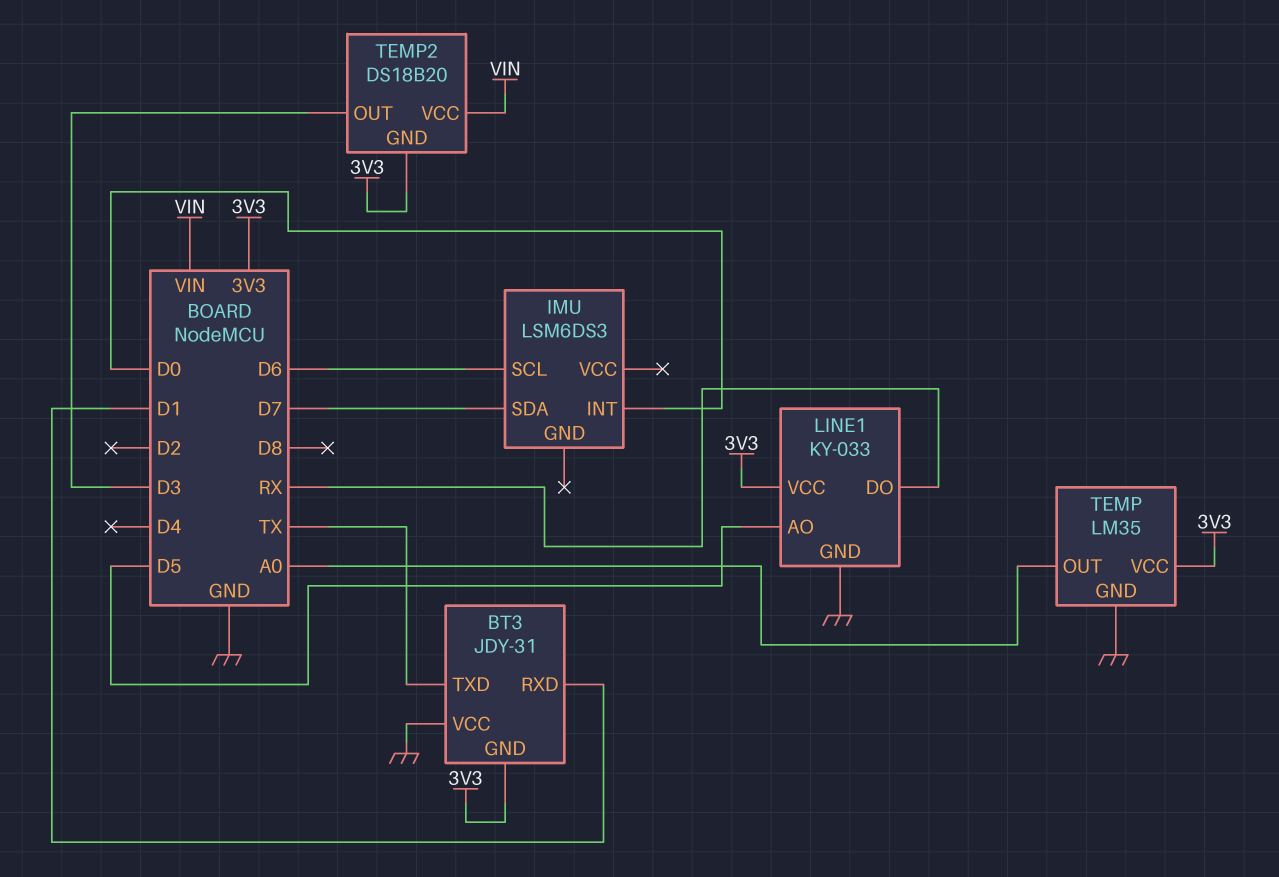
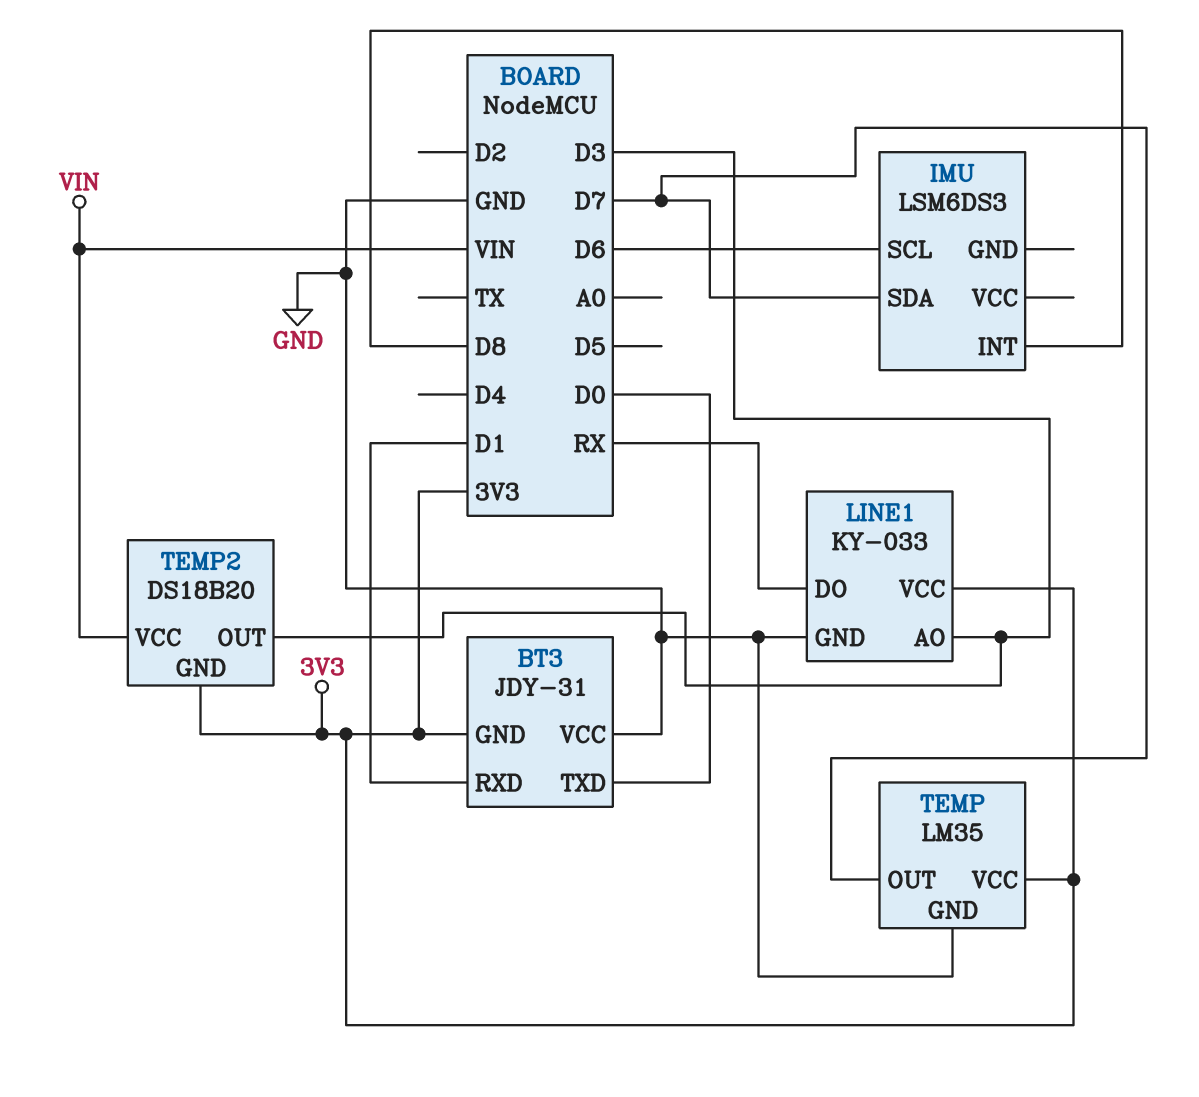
BT3 pin TXD: TX -> D0
IMU pin INT: D0 -> D8
LINE1 pin AO: D5 -> D3
TEMP pin OUT: A0 -> D7

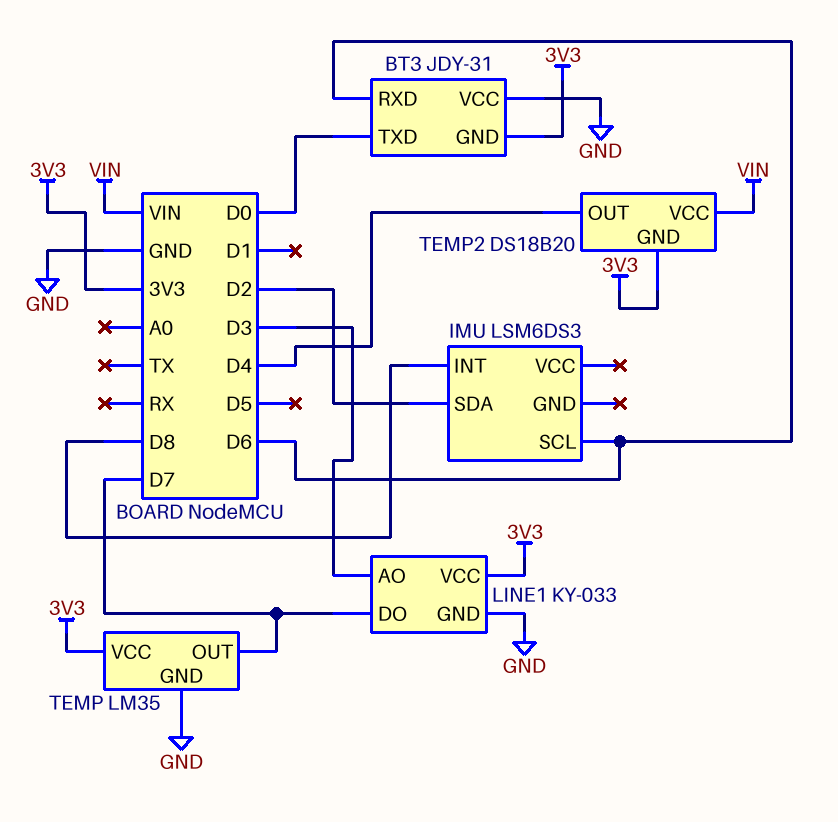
BT3 pin RXD: D1 -> D6
IMU pin SDA: D7 -> D2
LINE1 pin DO: RX -> D7
TEMP2 pin OUT: D3 -> D4

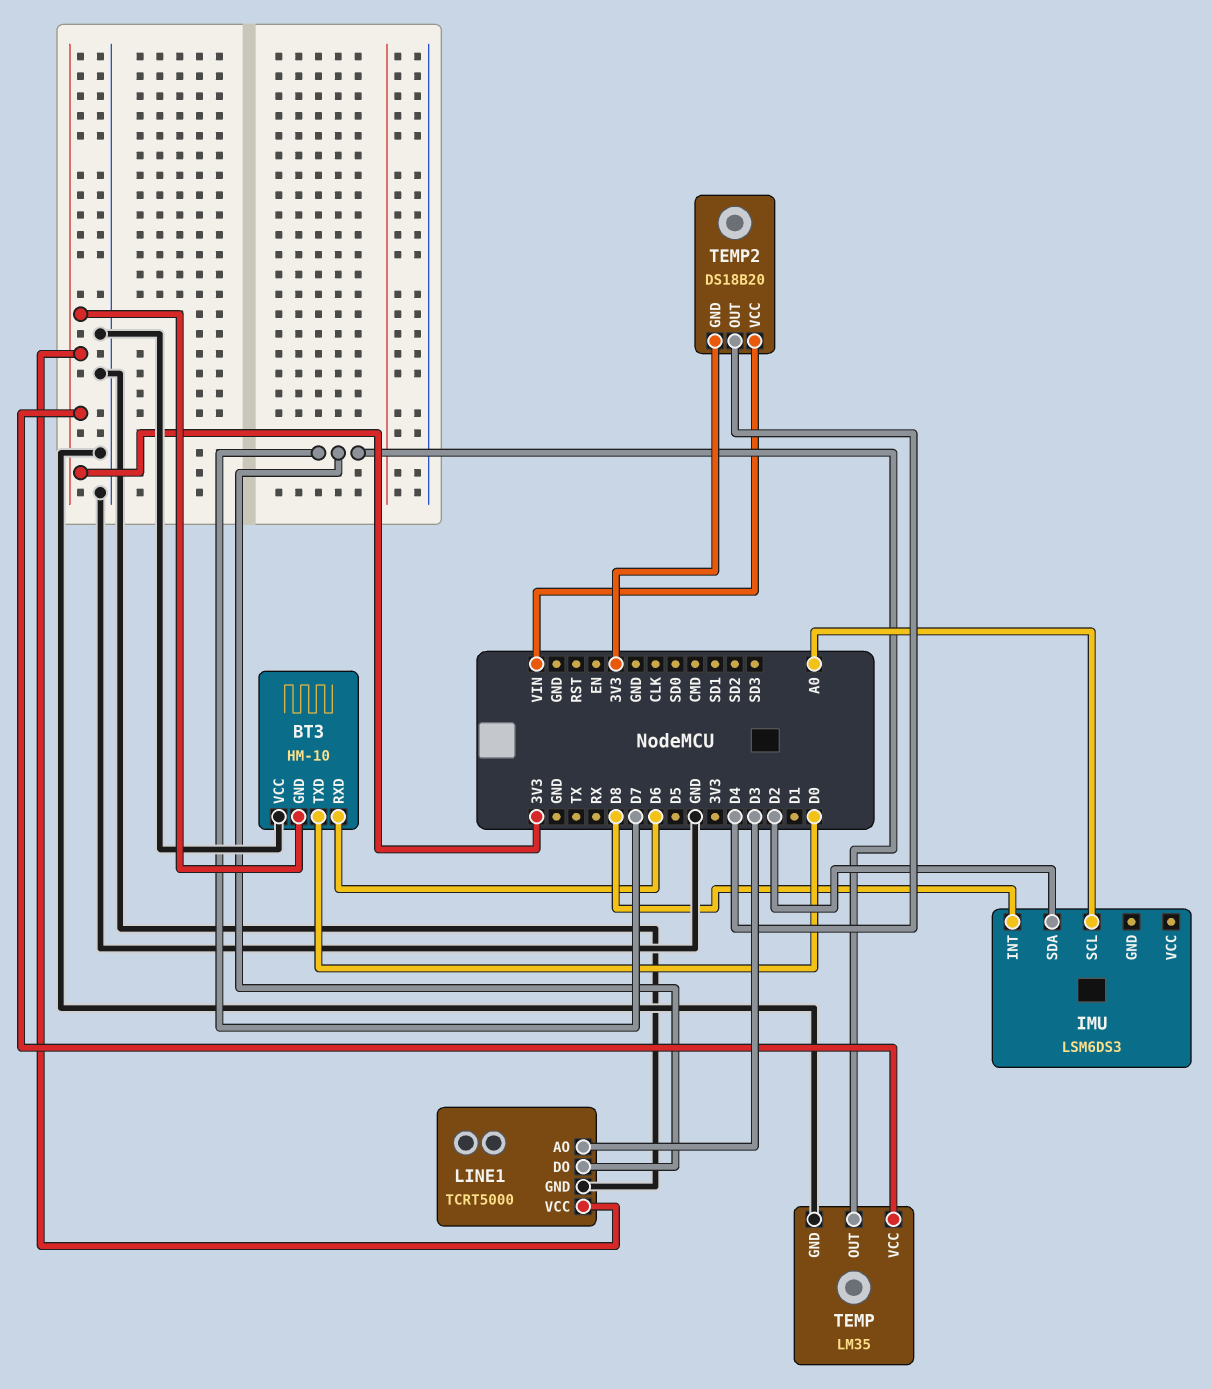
BT3: JDY-31 -> HM-10
IMU pin SCL: D6 -> A0
LINE1: KY-033 -> TCRT5000

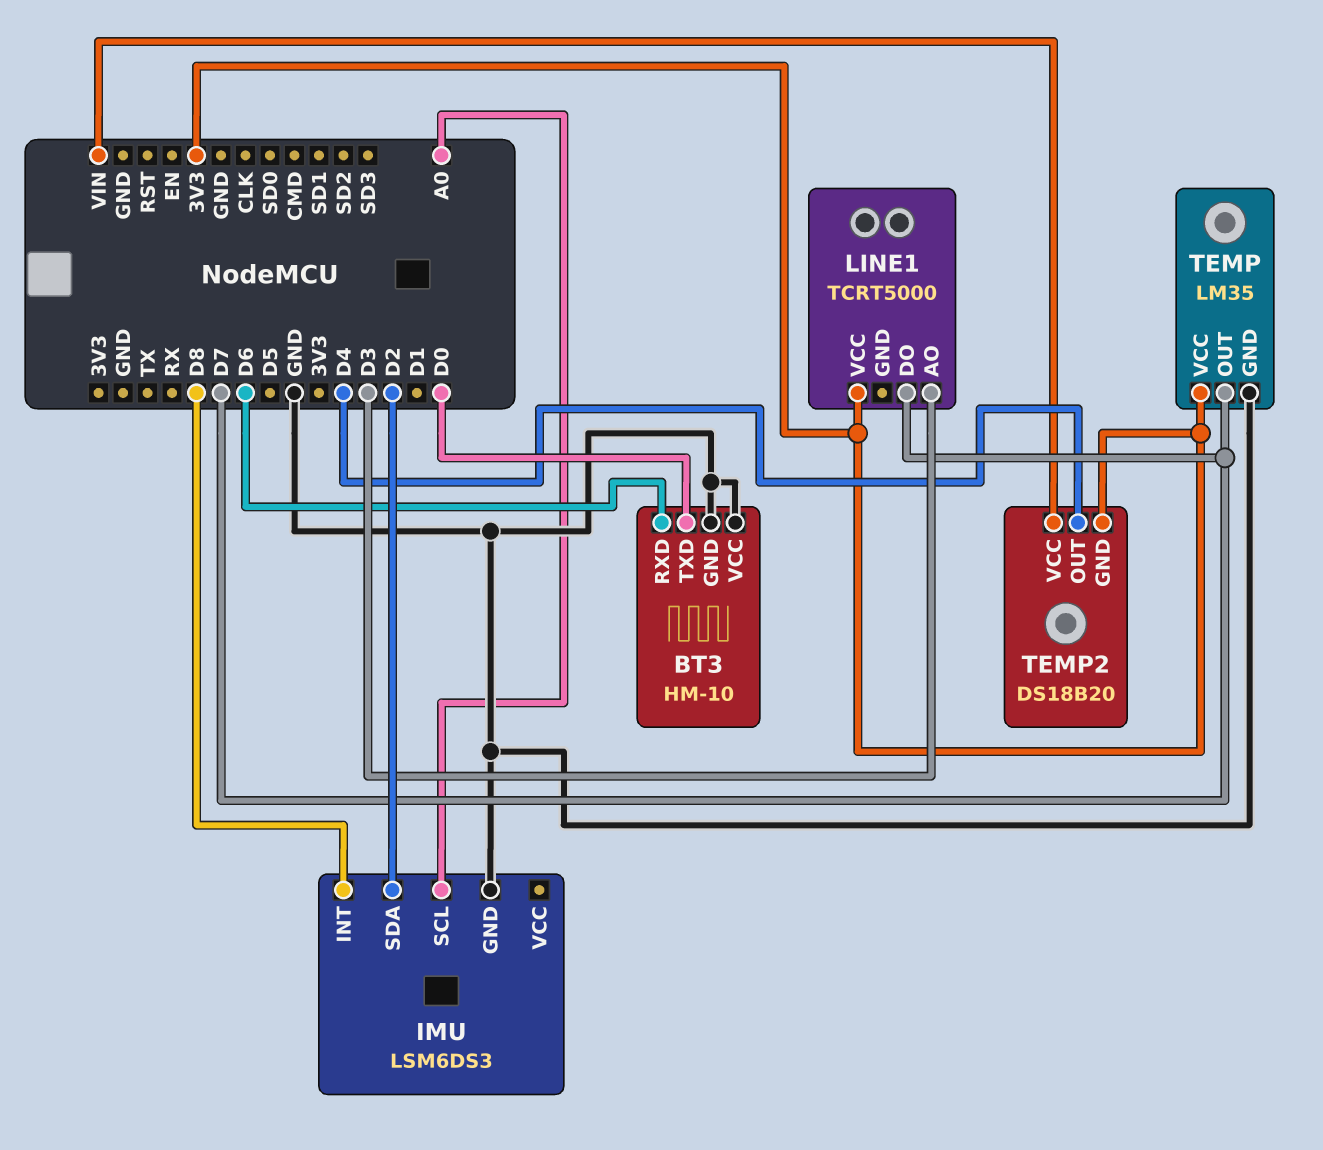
BT3 pin GND: 3V3 -> GND
IMU pin GND: none -> GND
LINE1 pin GND: GND -> none

